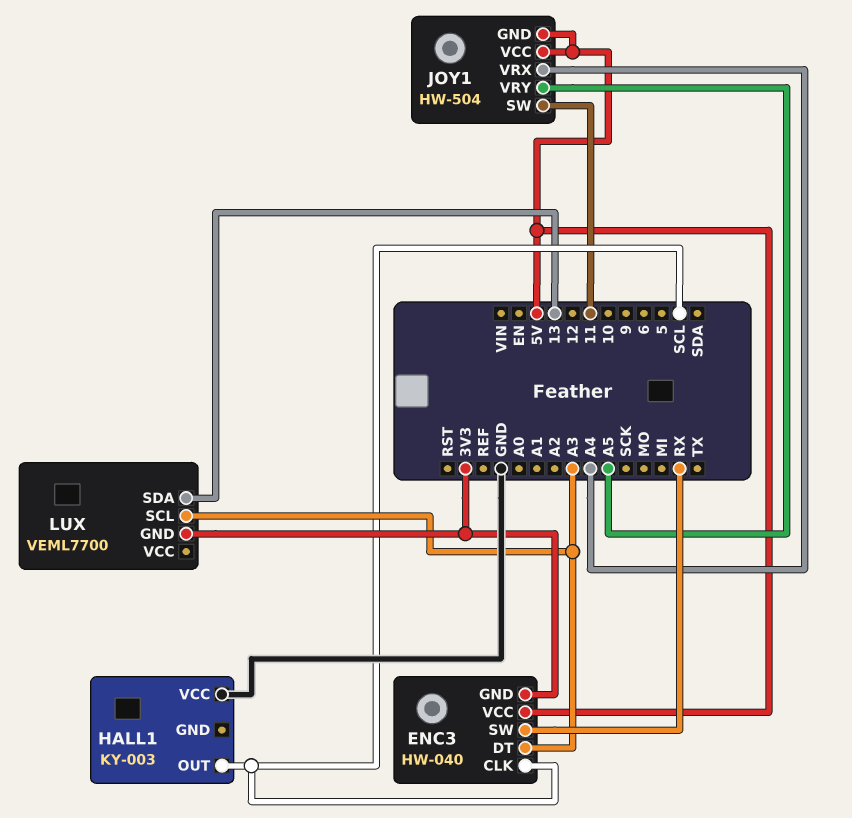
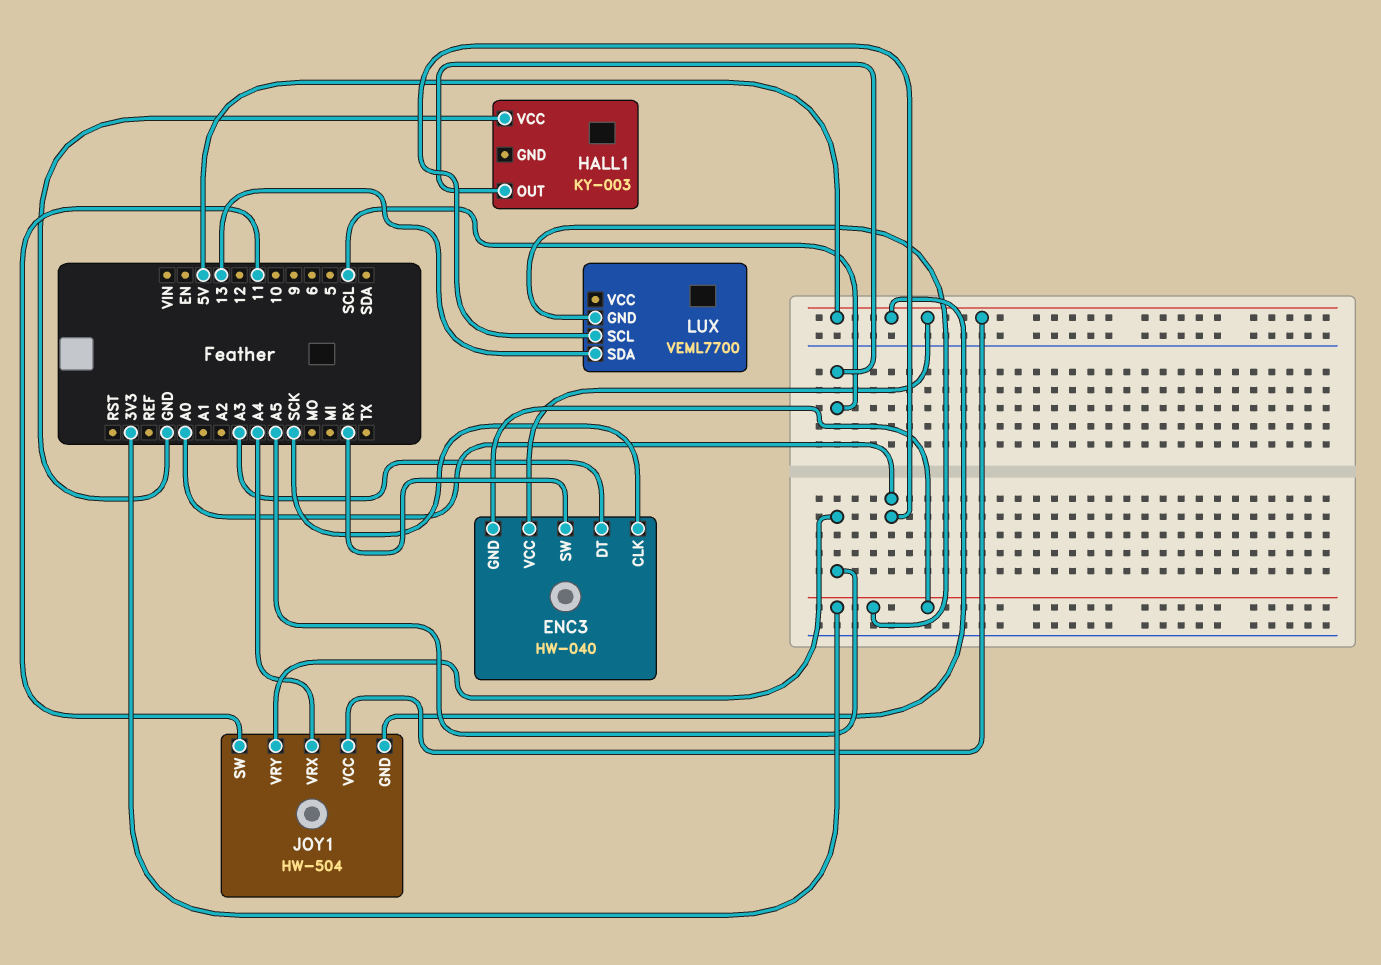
ENC3 pin CLK: SCL -> SCK
LUX pin SCL: A3 -> A0

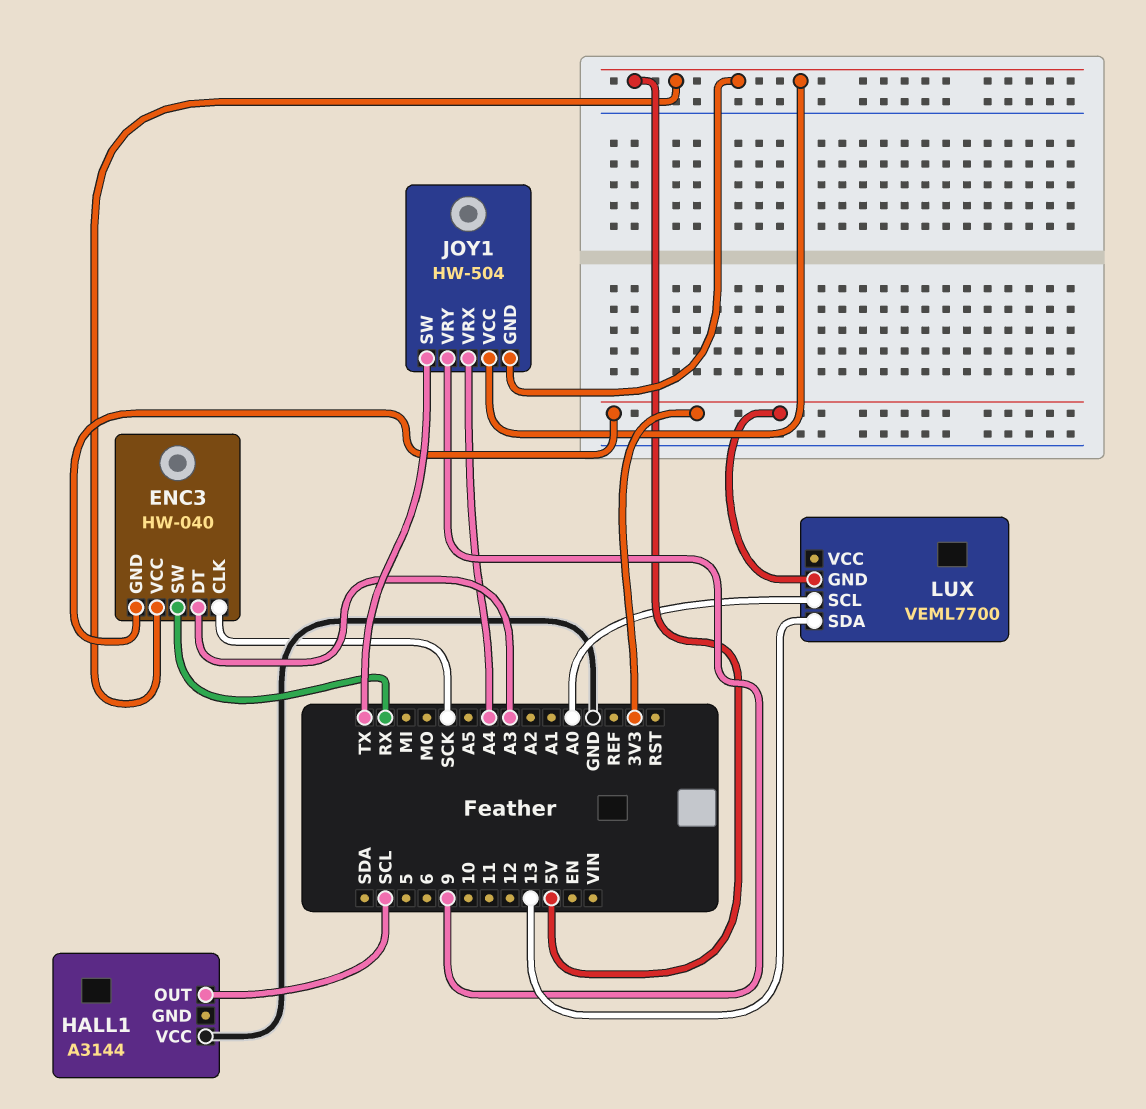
HALL1: KY-003 -> A3144
JOY1 pin SW: 11 -> TX
JOY1 pin VRY: A5 -> 9

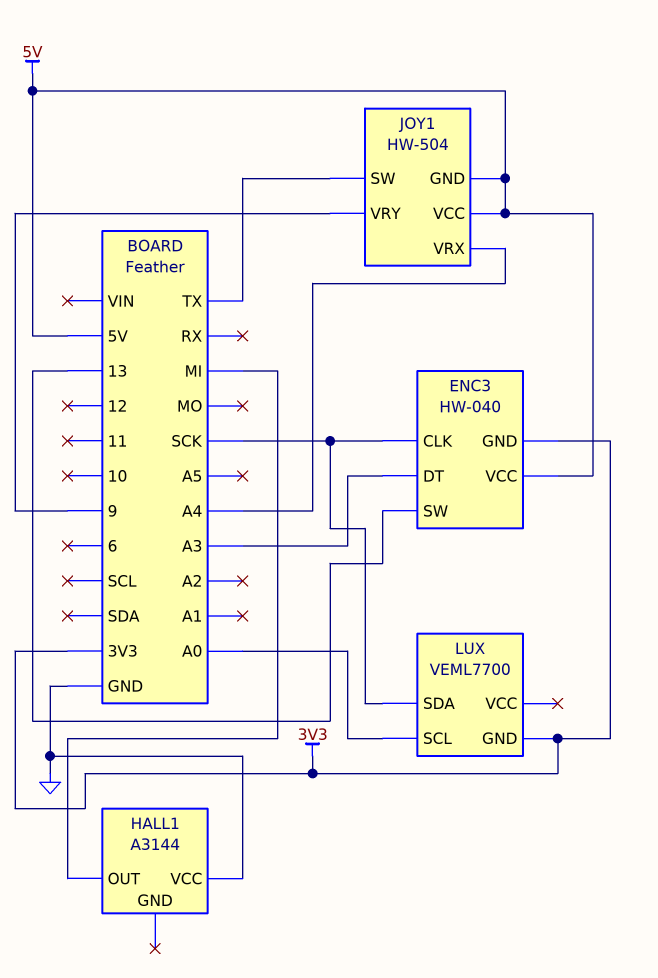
ENC3 pin SW: RX -> 13
HALL1 pin OUT: SCL -> MI
LUX pin SDA: 13 -> SCK

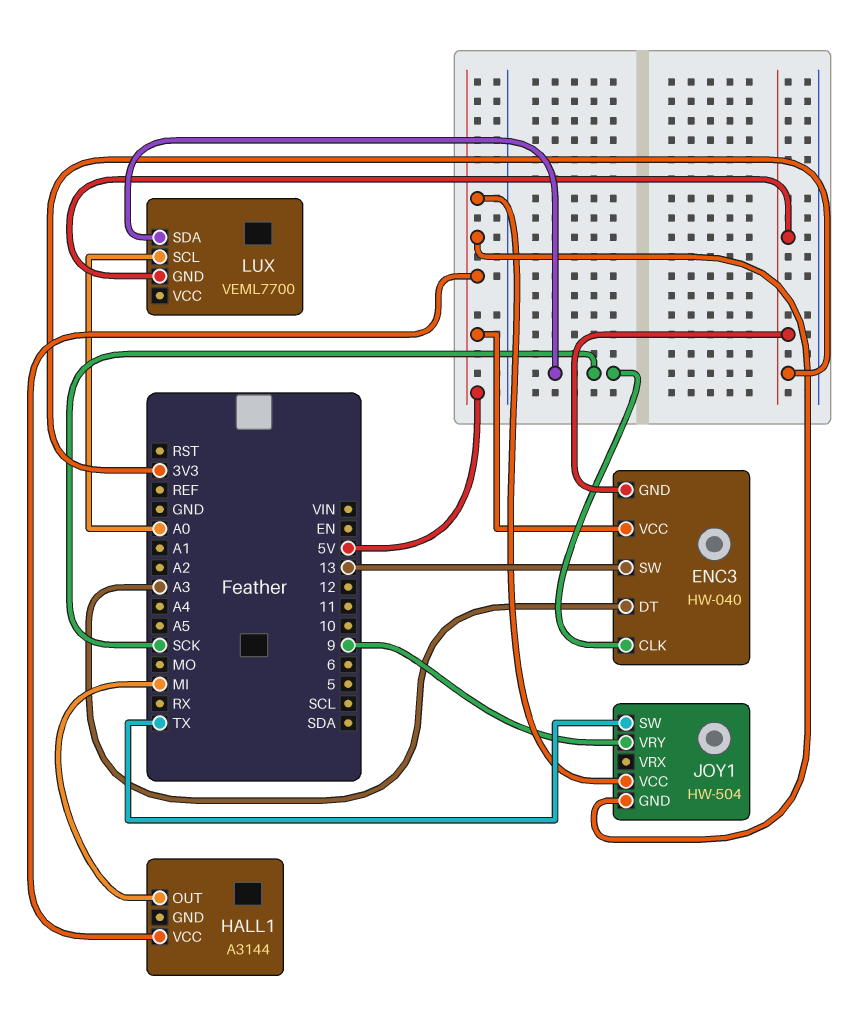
HALL1 pin VCC: GND -> 5V
JOY1 pin VRX: A4 -> none

